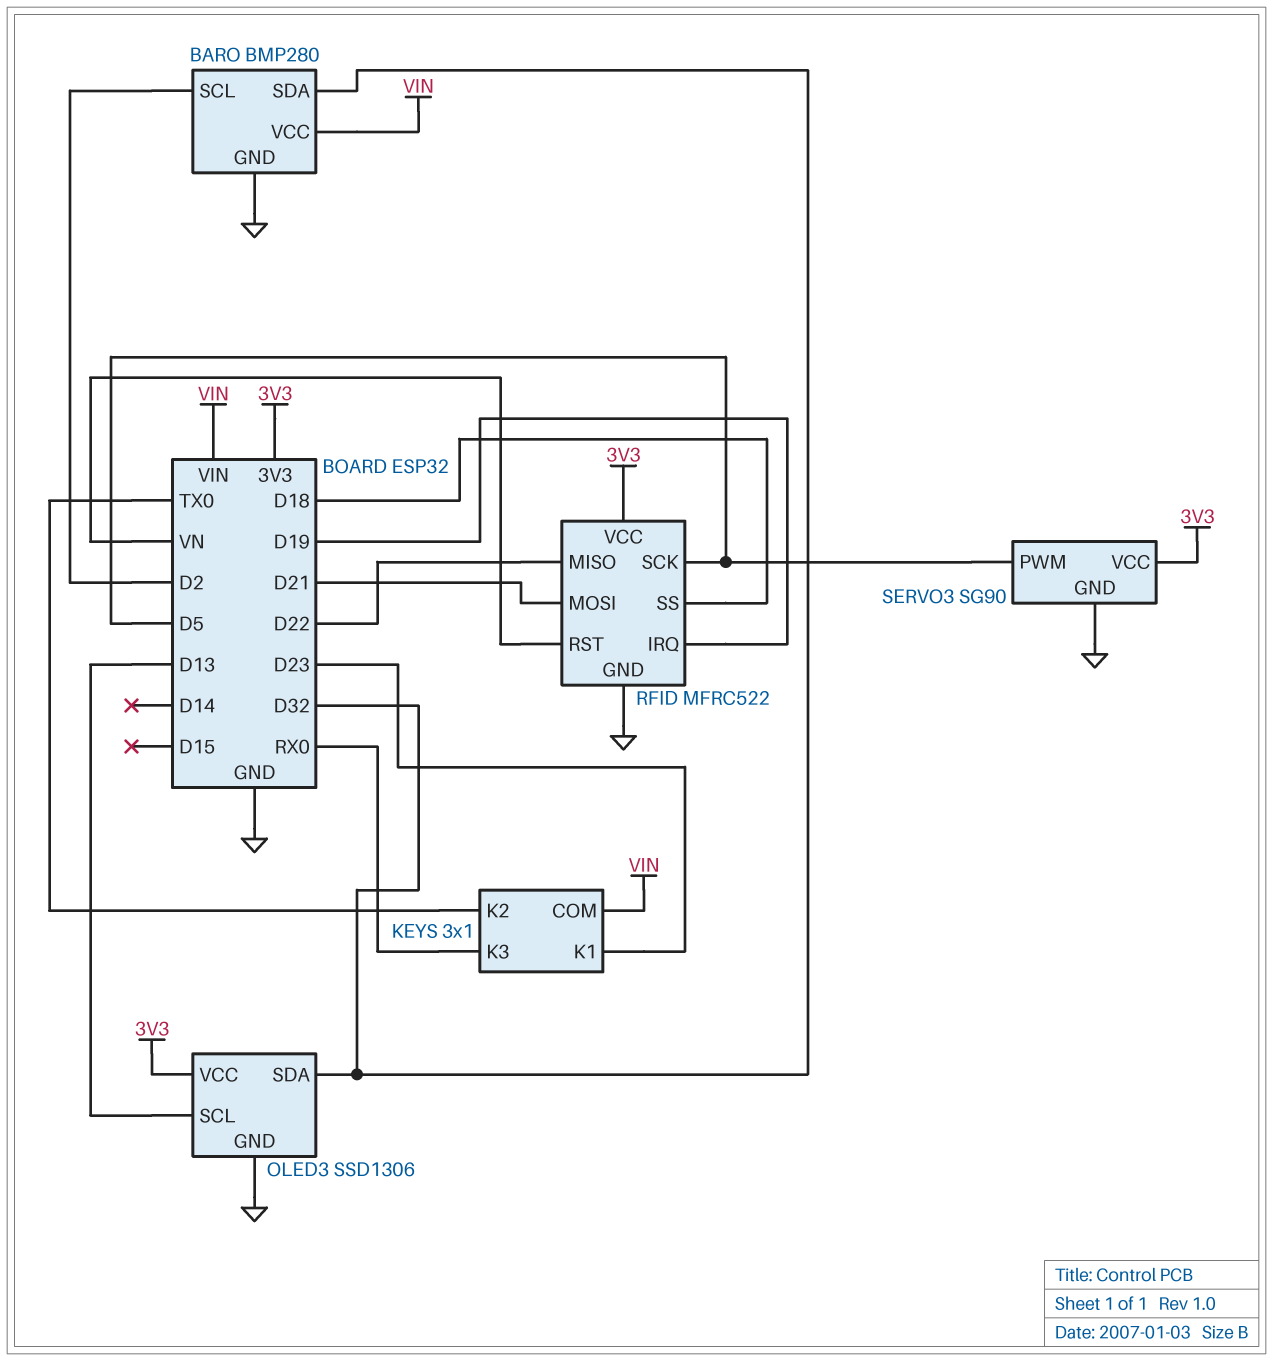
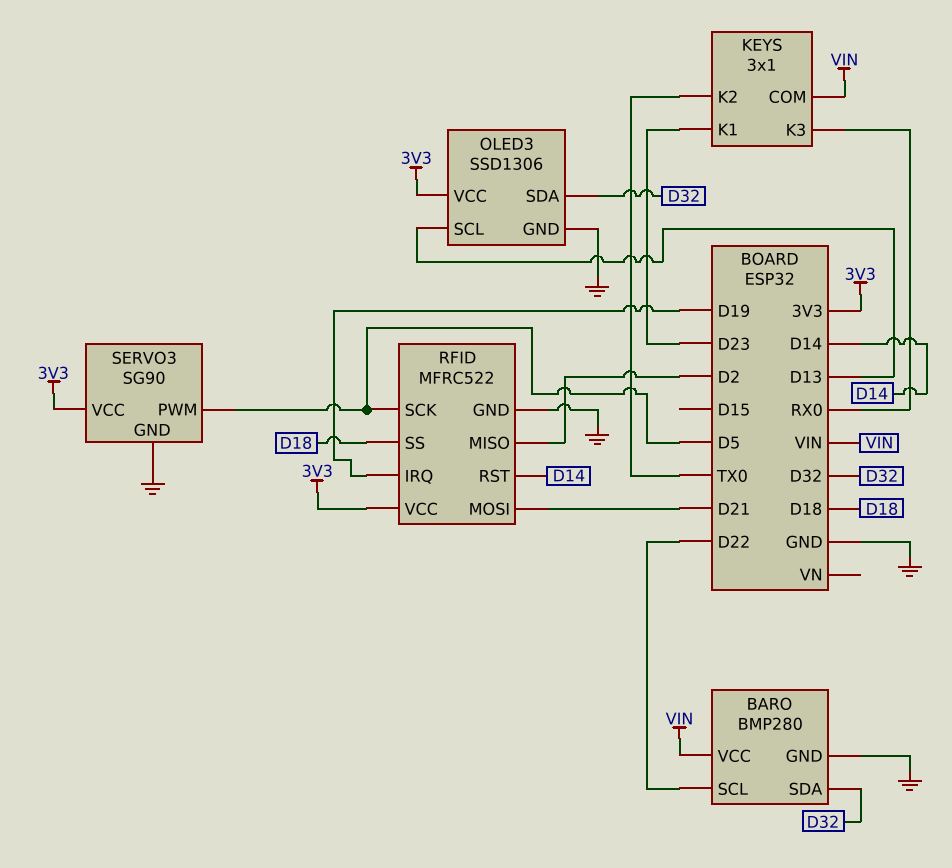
BARO pin SCL: D2 -> D22
RFID pin MISO: D22 -> D2
RFID pin RST: VN -> D14

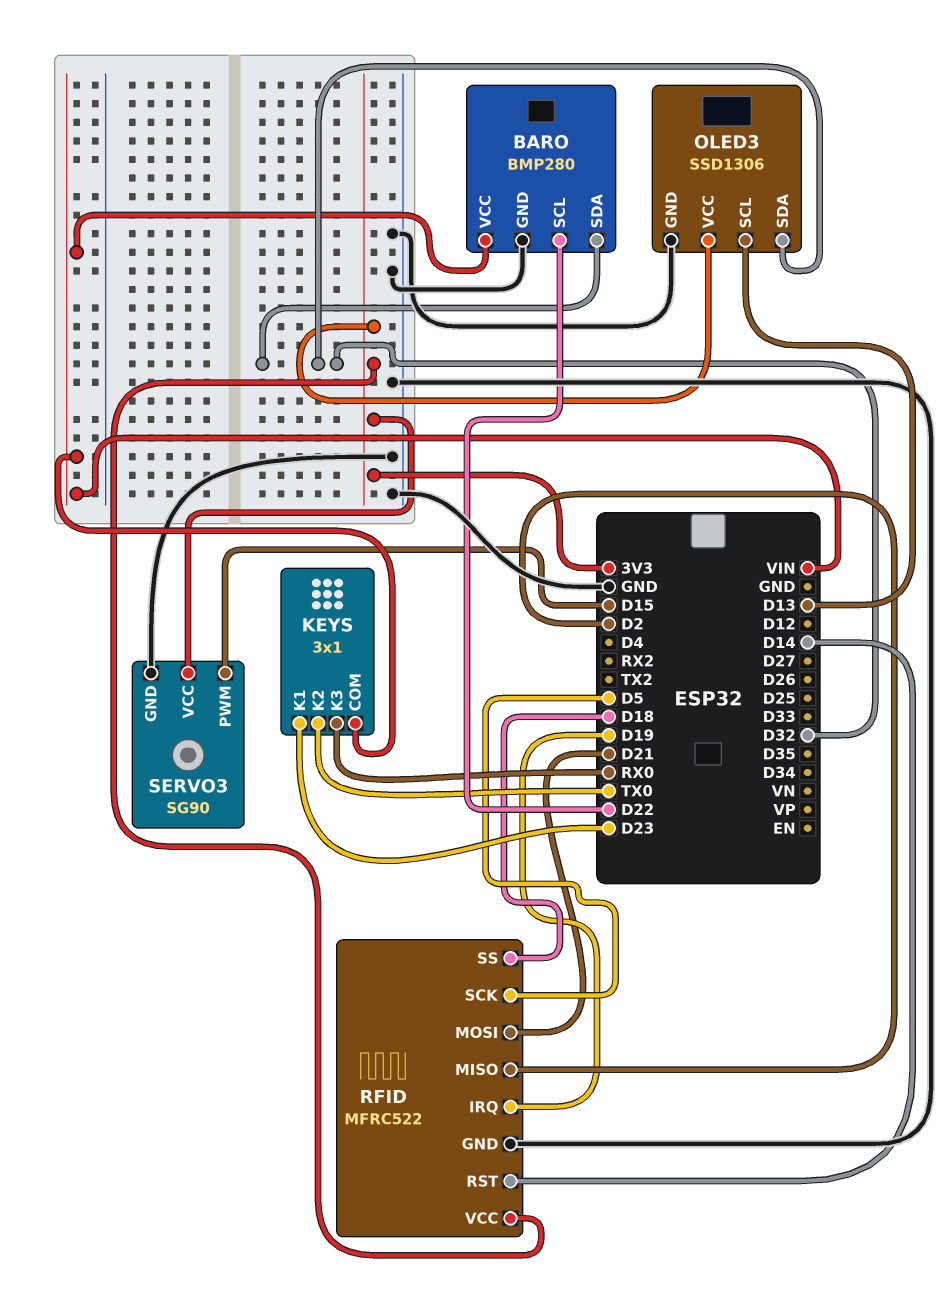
SERVO3 pin PWM: D5 -> D15

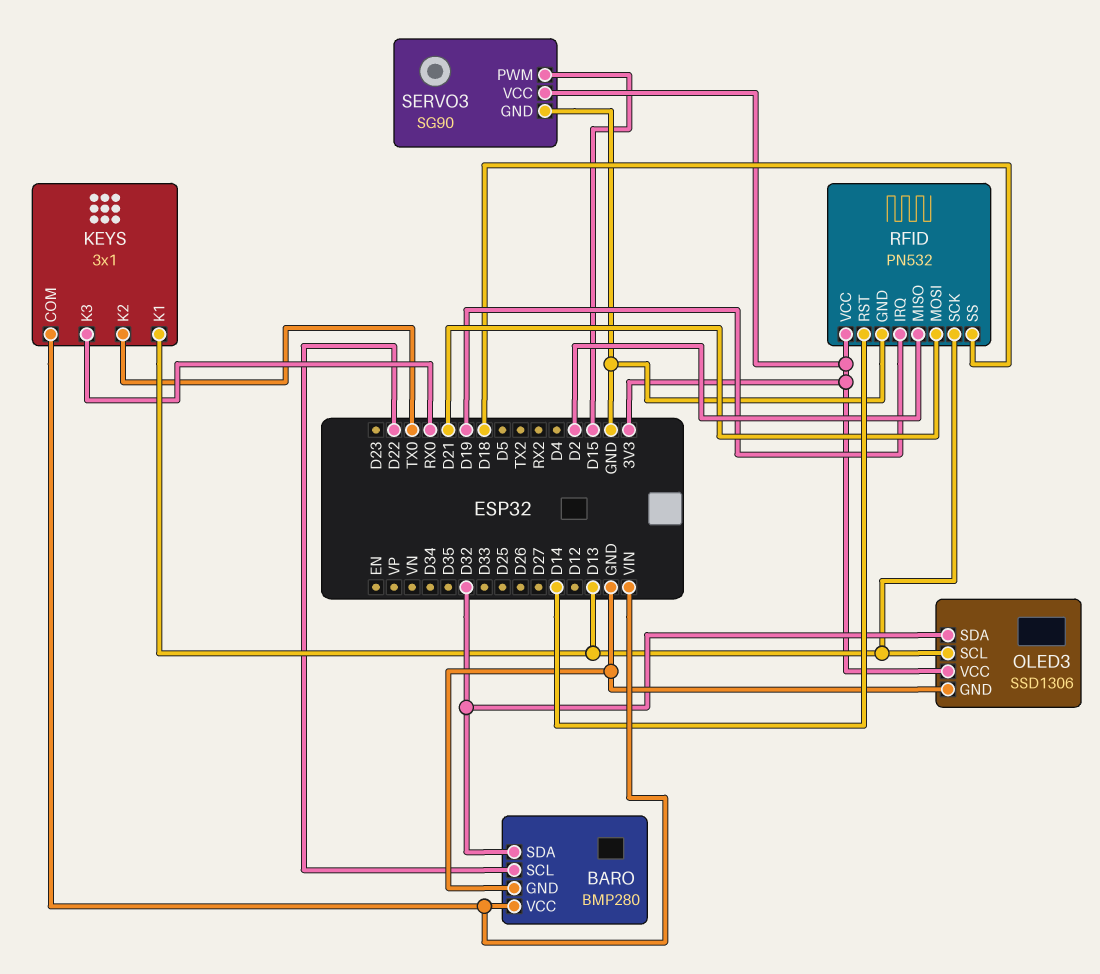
KEYS pin K1: D23 -> D13
RFID: MFRC522 -> PN532
RFID pin SCK: D5 -> D13

